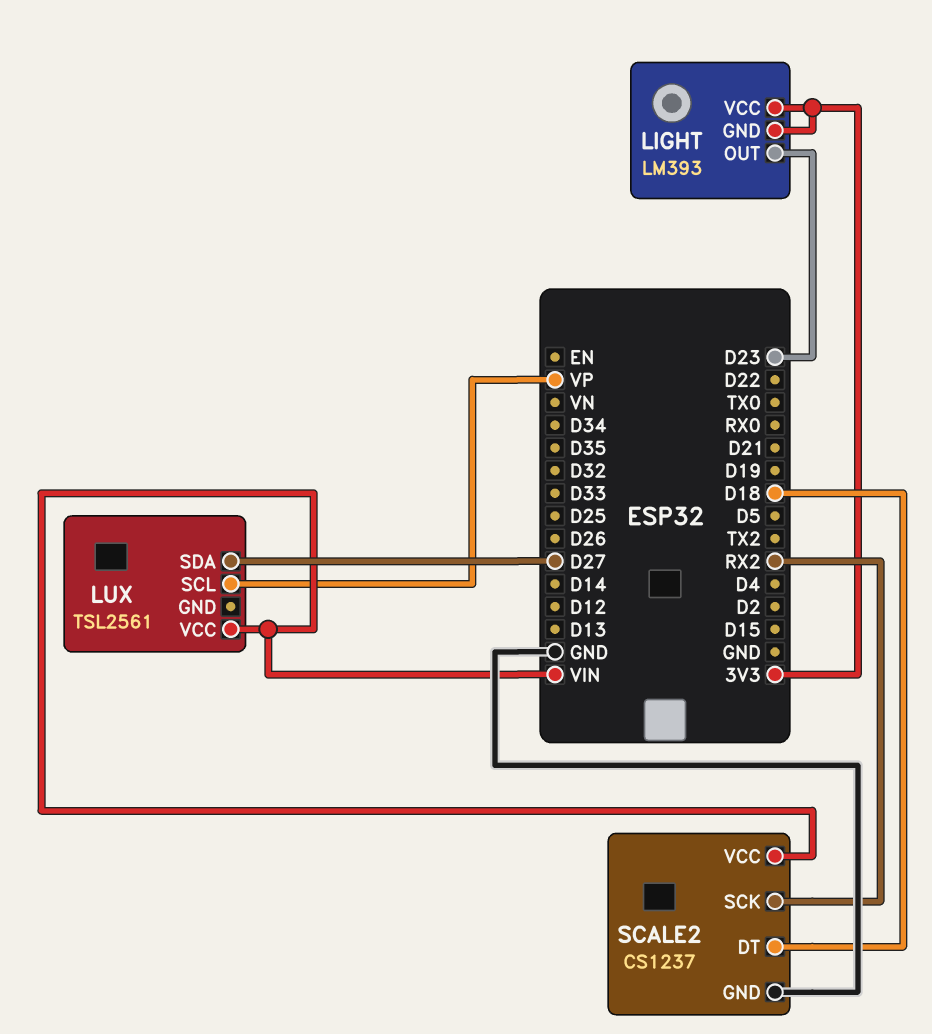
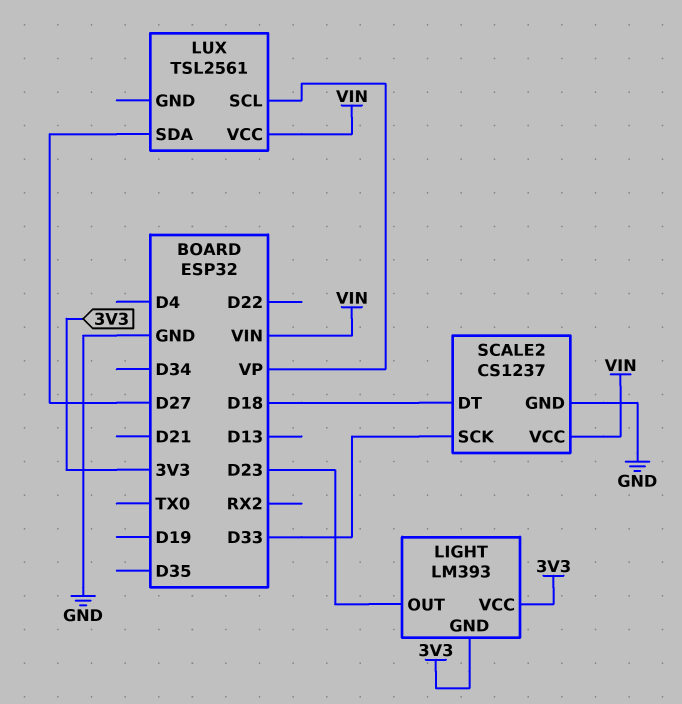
SCALE2 pin SCK: RX2 -> D33

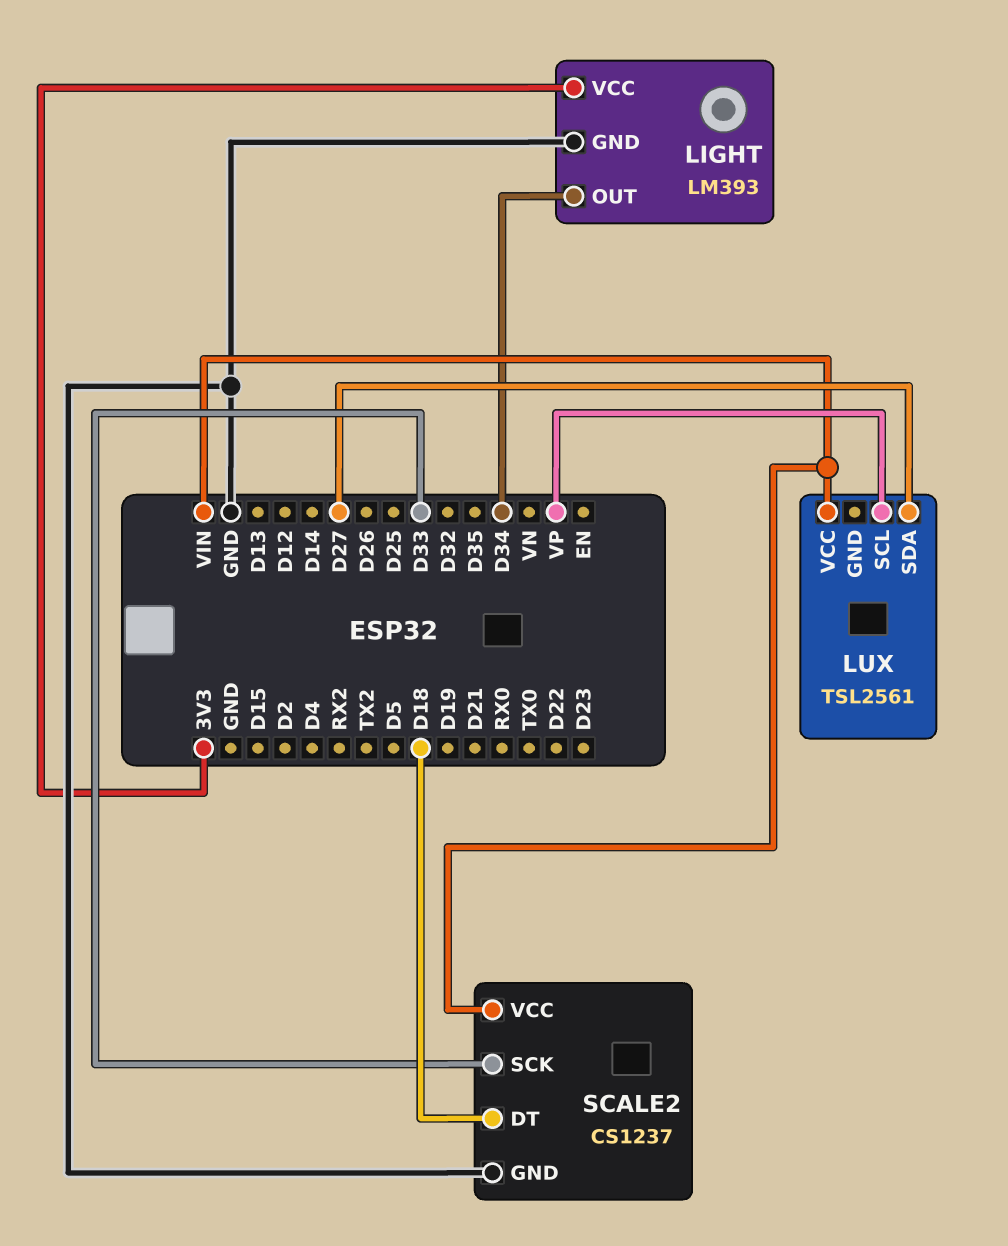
LIGHT pin GND: 3V3 -> GND
LIGHT pin OUT: D23 -> D34

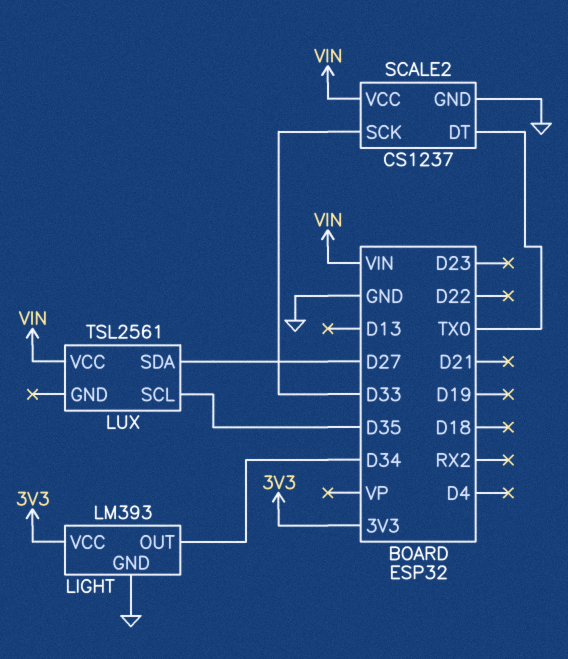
LUX pin SCL: VP -> D35
SCALE2 pin DT: D18 -> TX0

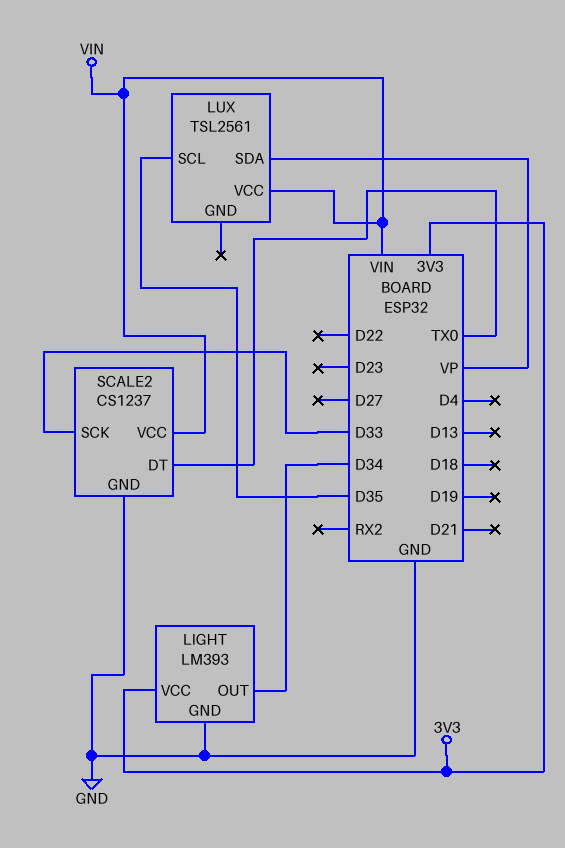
LUX pin SDA: D27 -> VP

